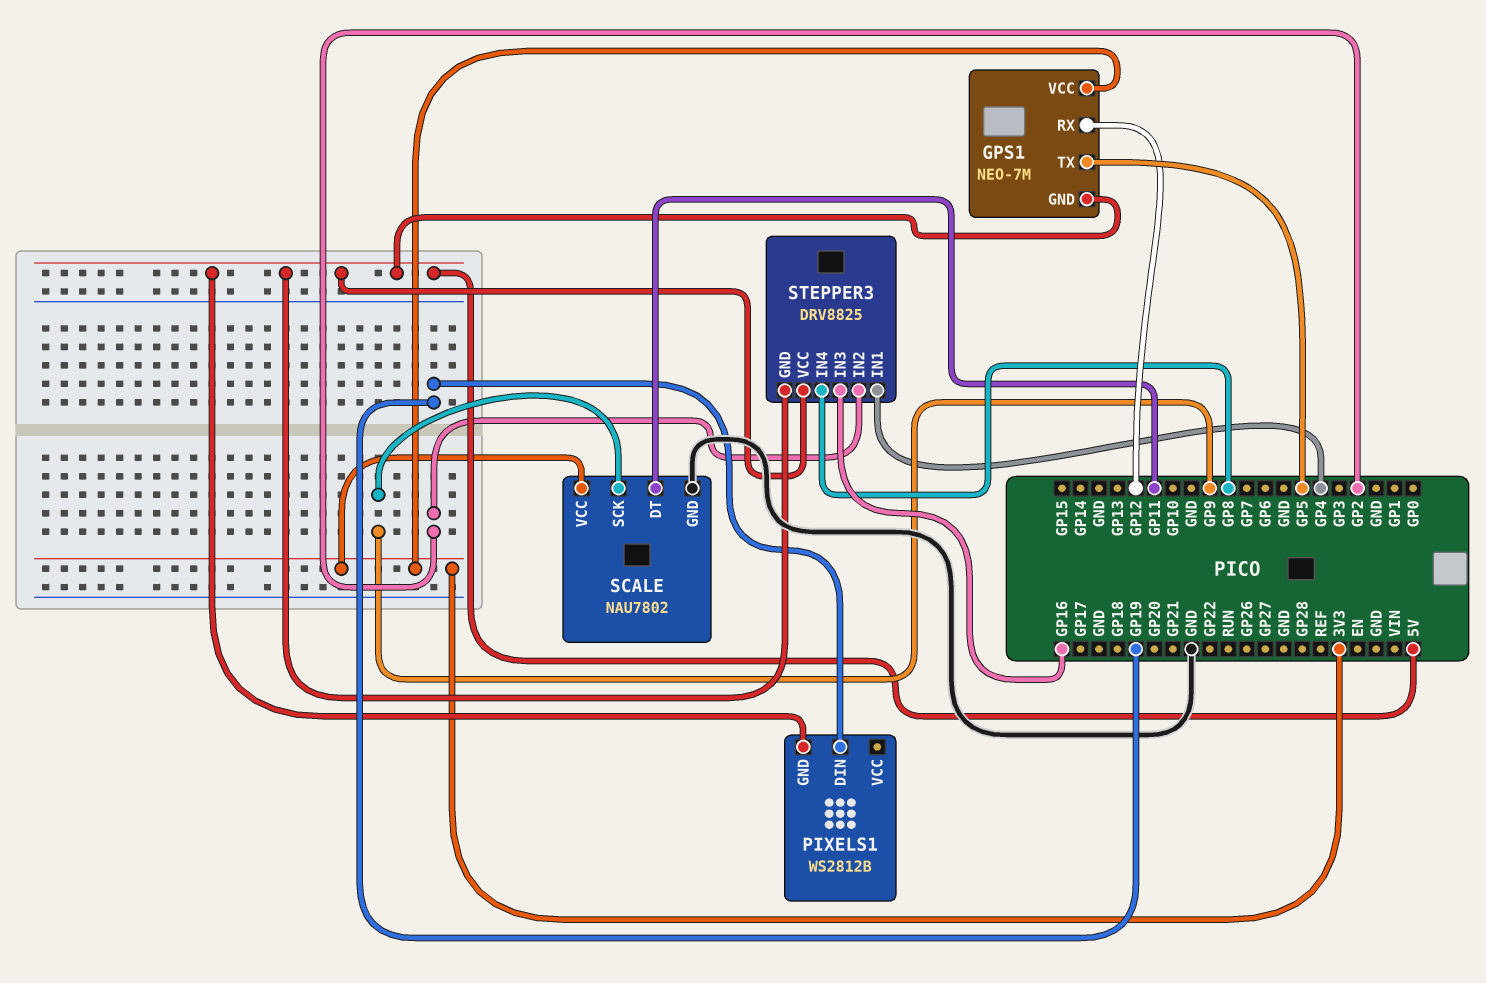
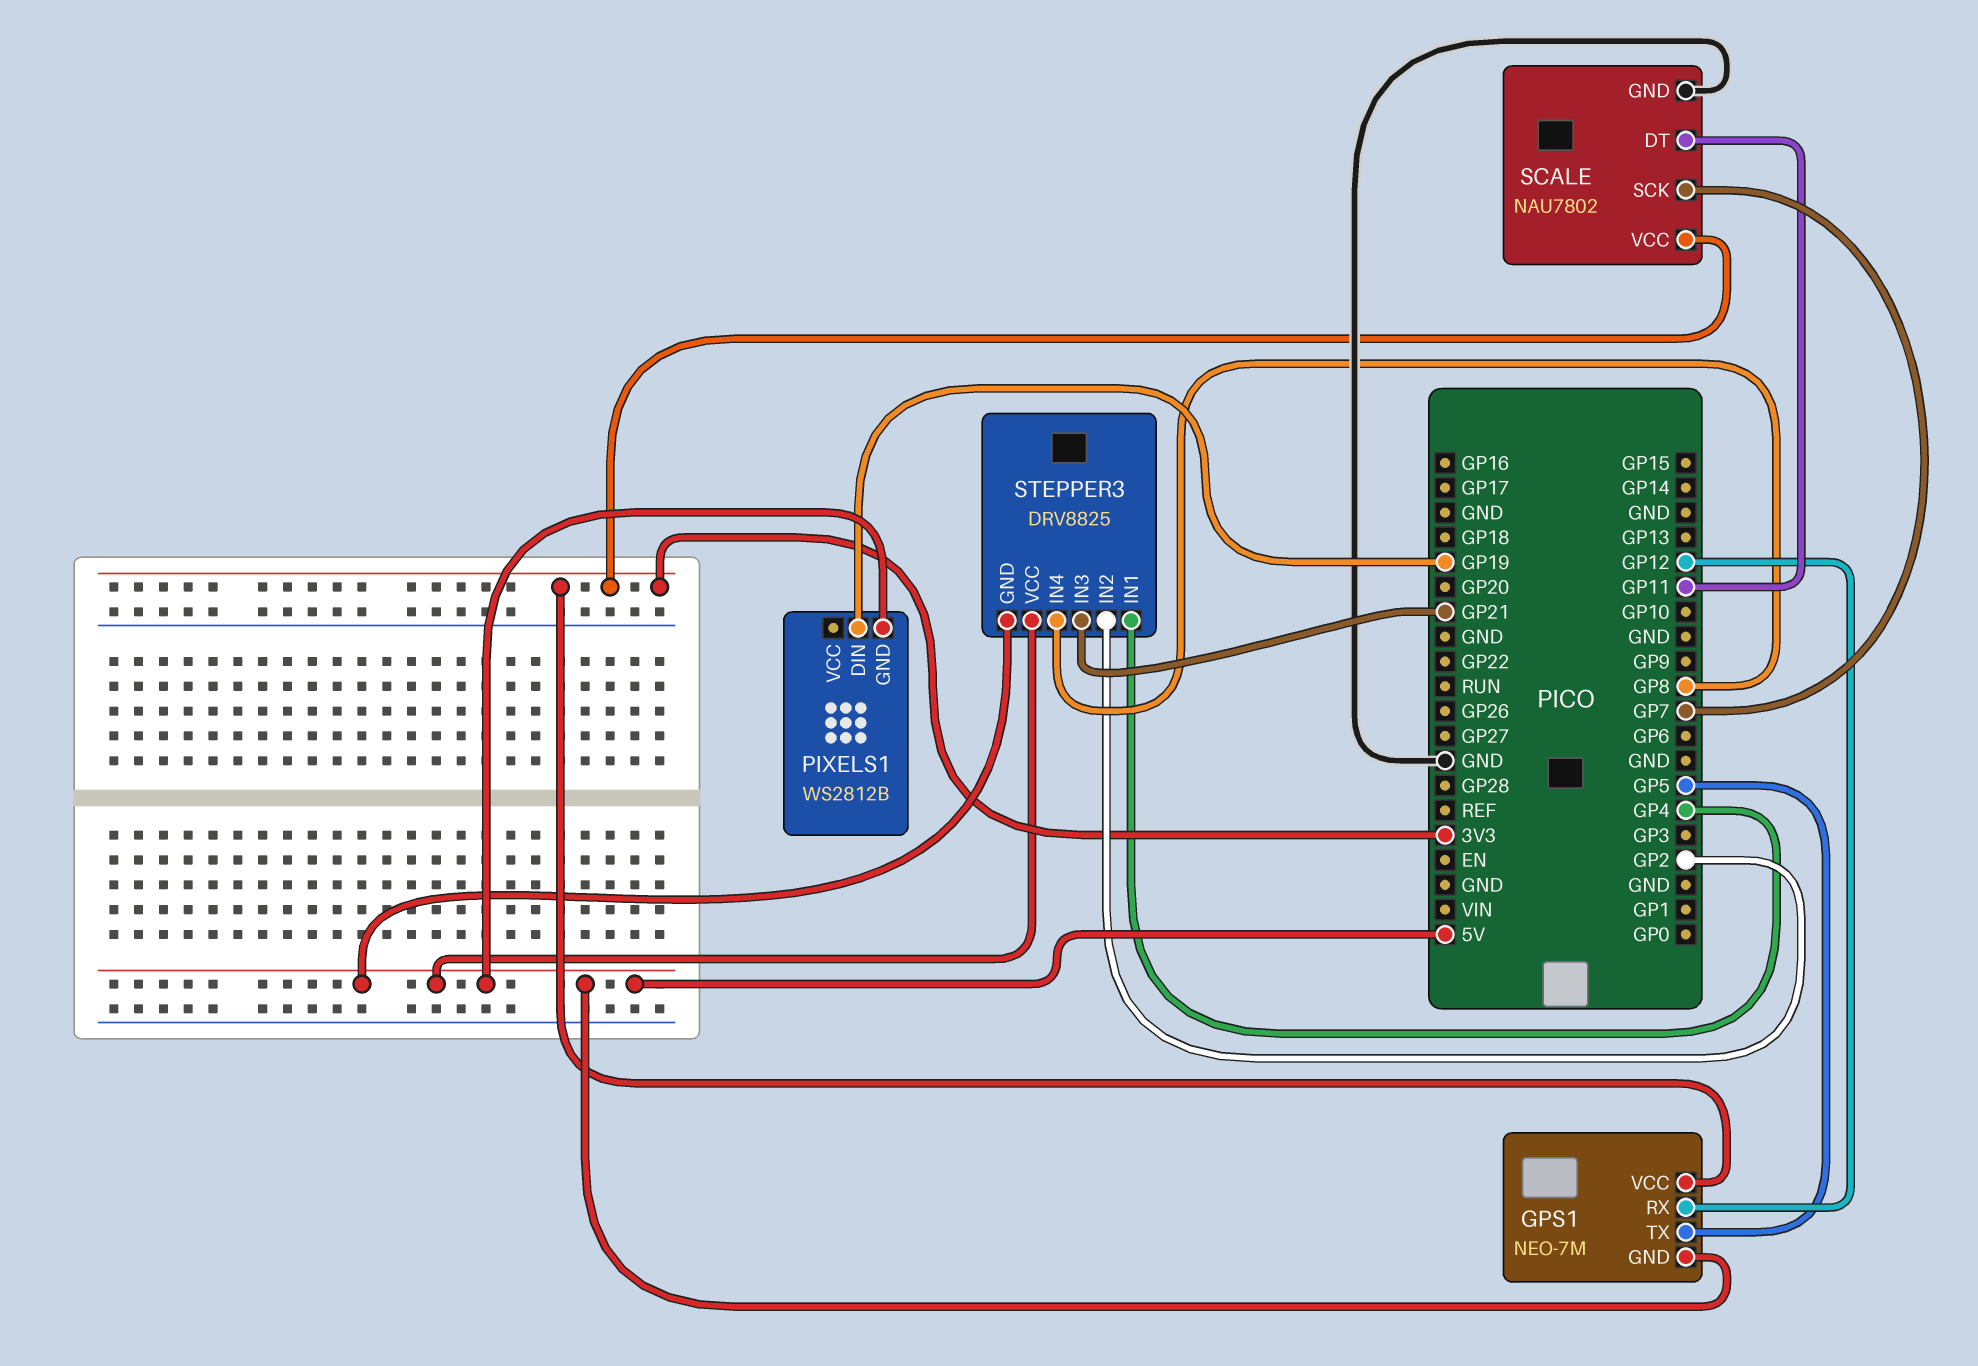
SCALE pin SCK: GP9 -> GP7
STEPPER3 pin IN3: GP16 -> GP21

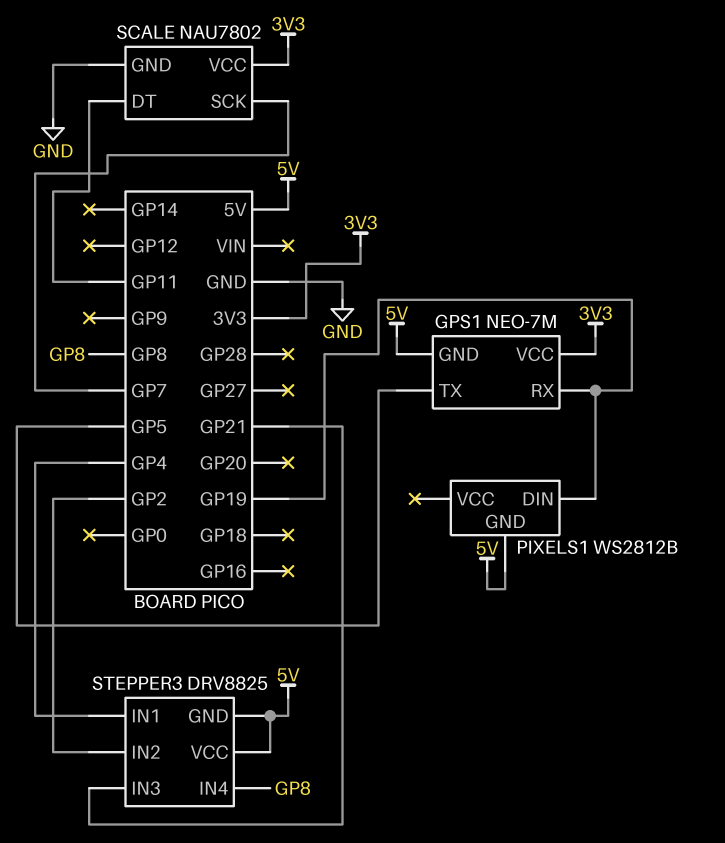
GPS1 pin RX: GP12 -> GP19

